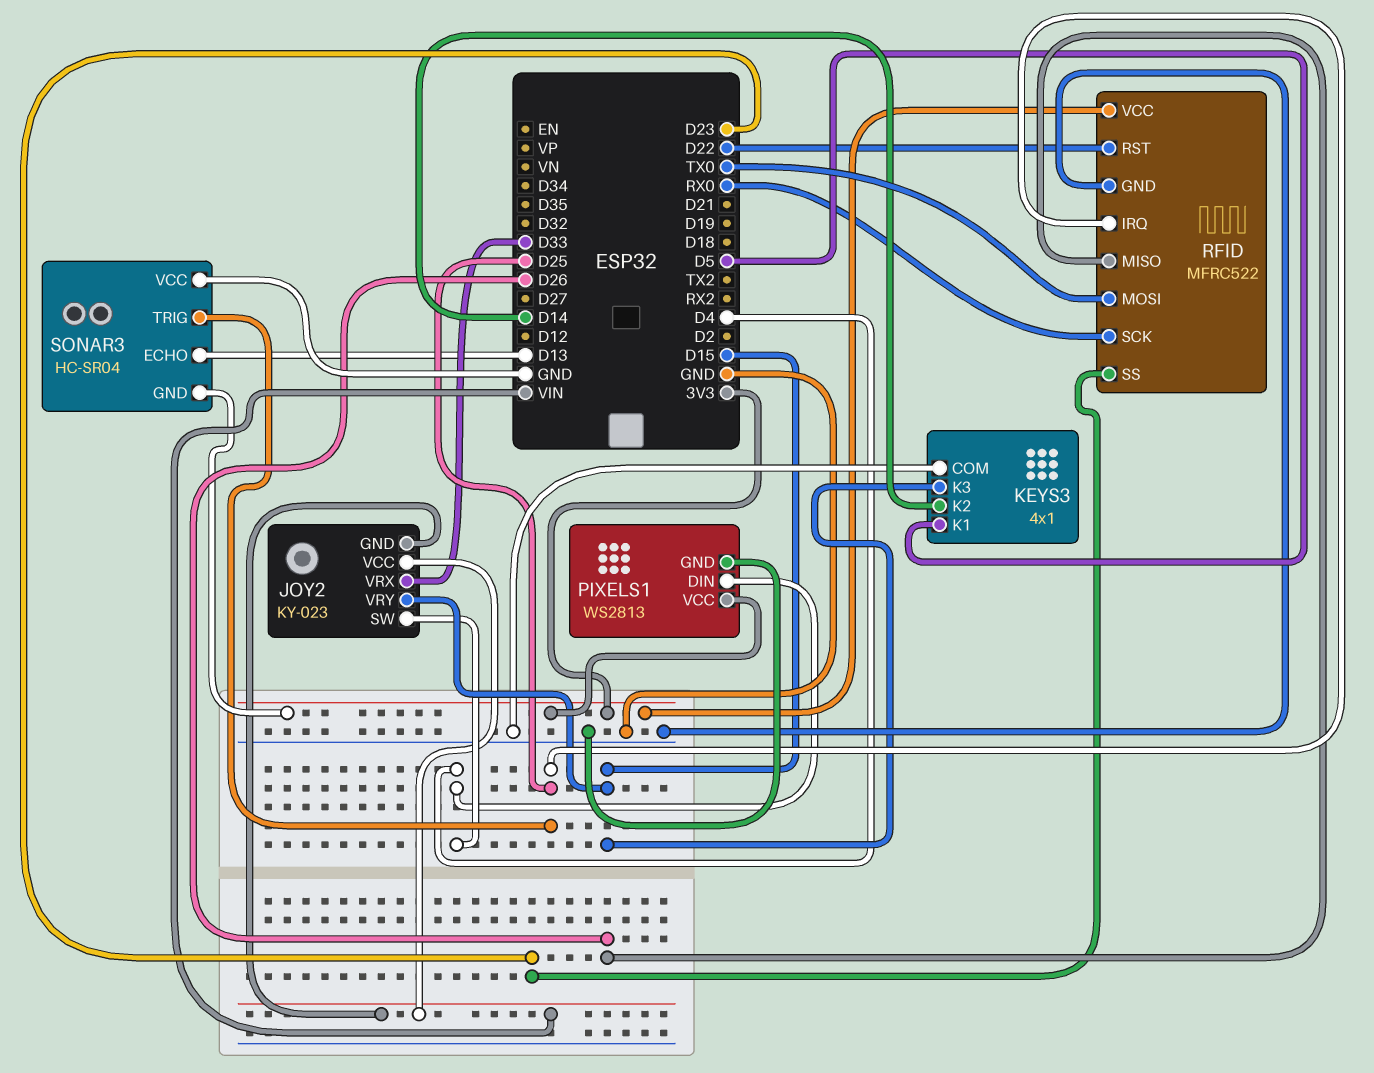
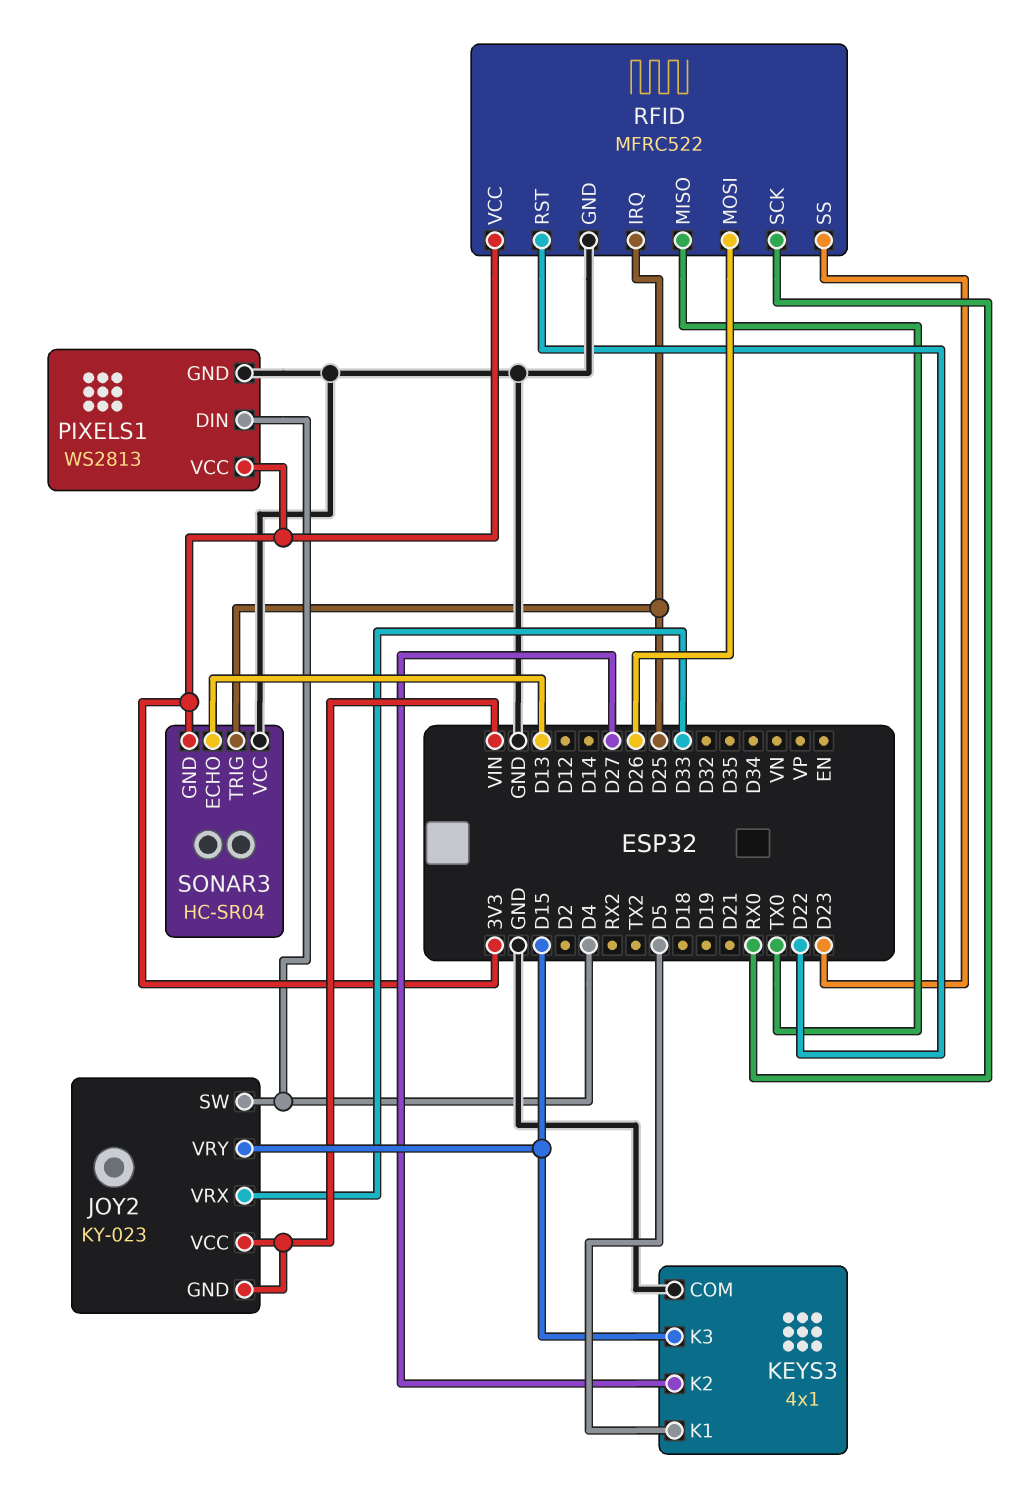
KEYS3 pin K2: D14 -> D27
RFID pin MISO: D26 -> TX0
RFID pin MOSI: TX0 -> D26

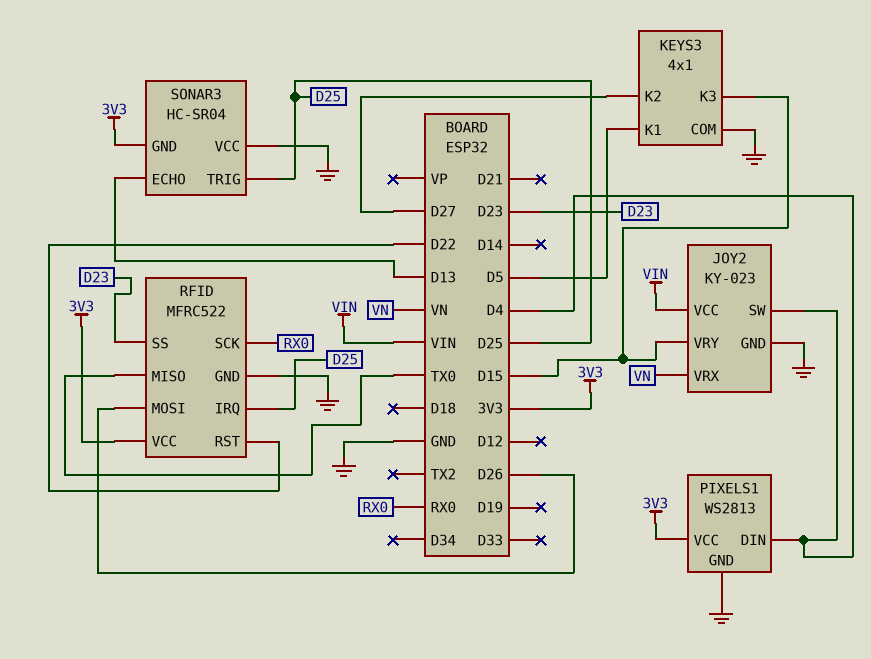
JOY2 pin GND: VIN -> GND
JOY2 pin VRX: D33 -> VN

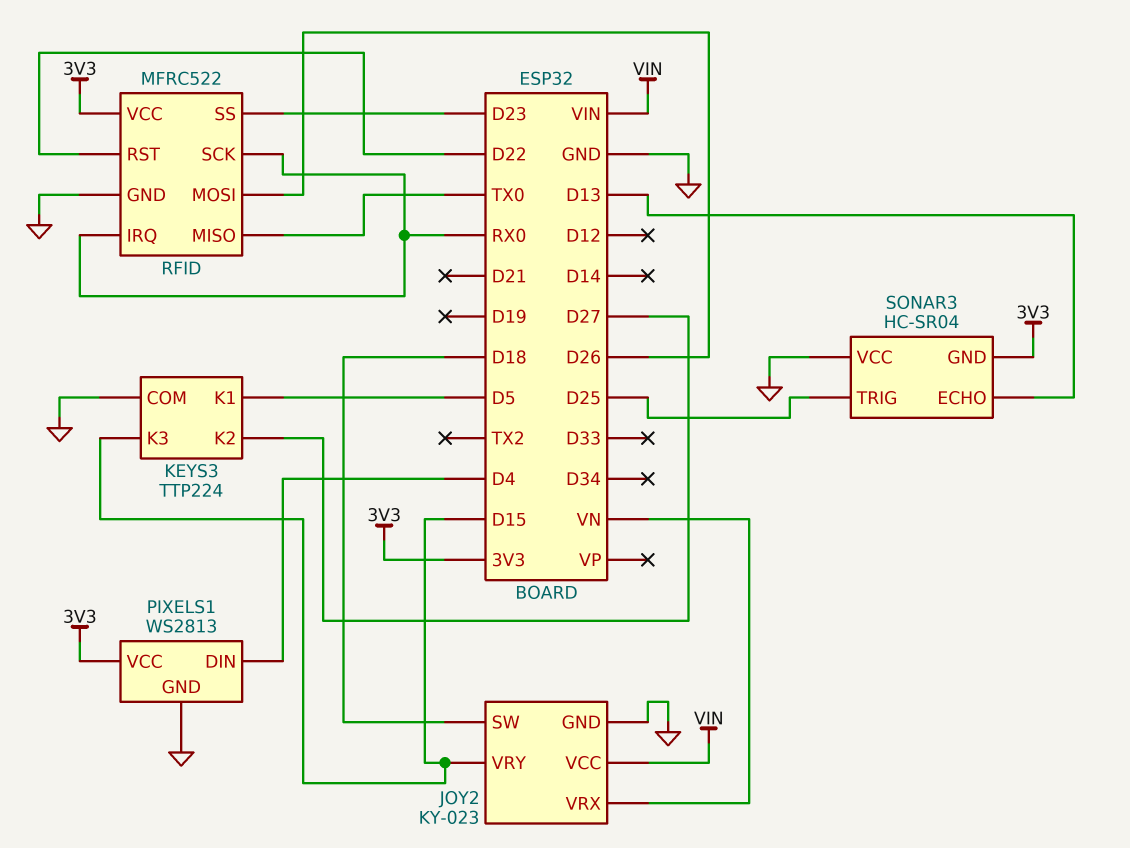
JOY2 pin SW: D4 -> D18
KEYS3: 4x1 -> TTP224
RFID pin IRQ: D25 -> RX0

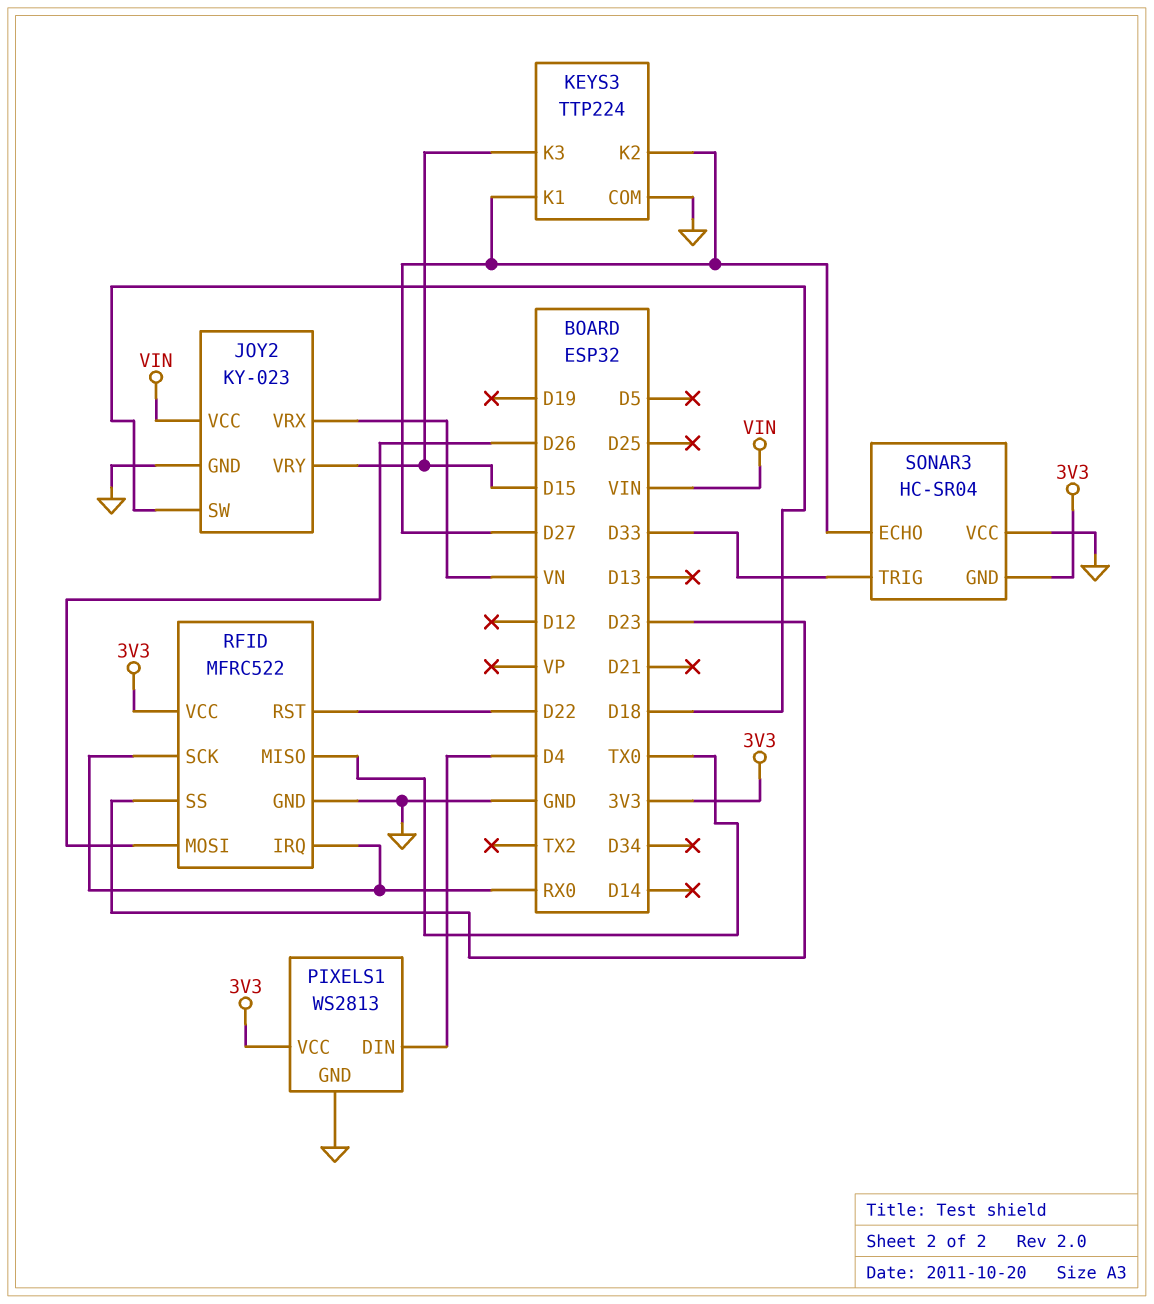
KEYS3 pin K1: D5 -> D27
SONAR3 pin ECHO: D13 -> D27
SONAR3 pin TRIG: D25 -> D33

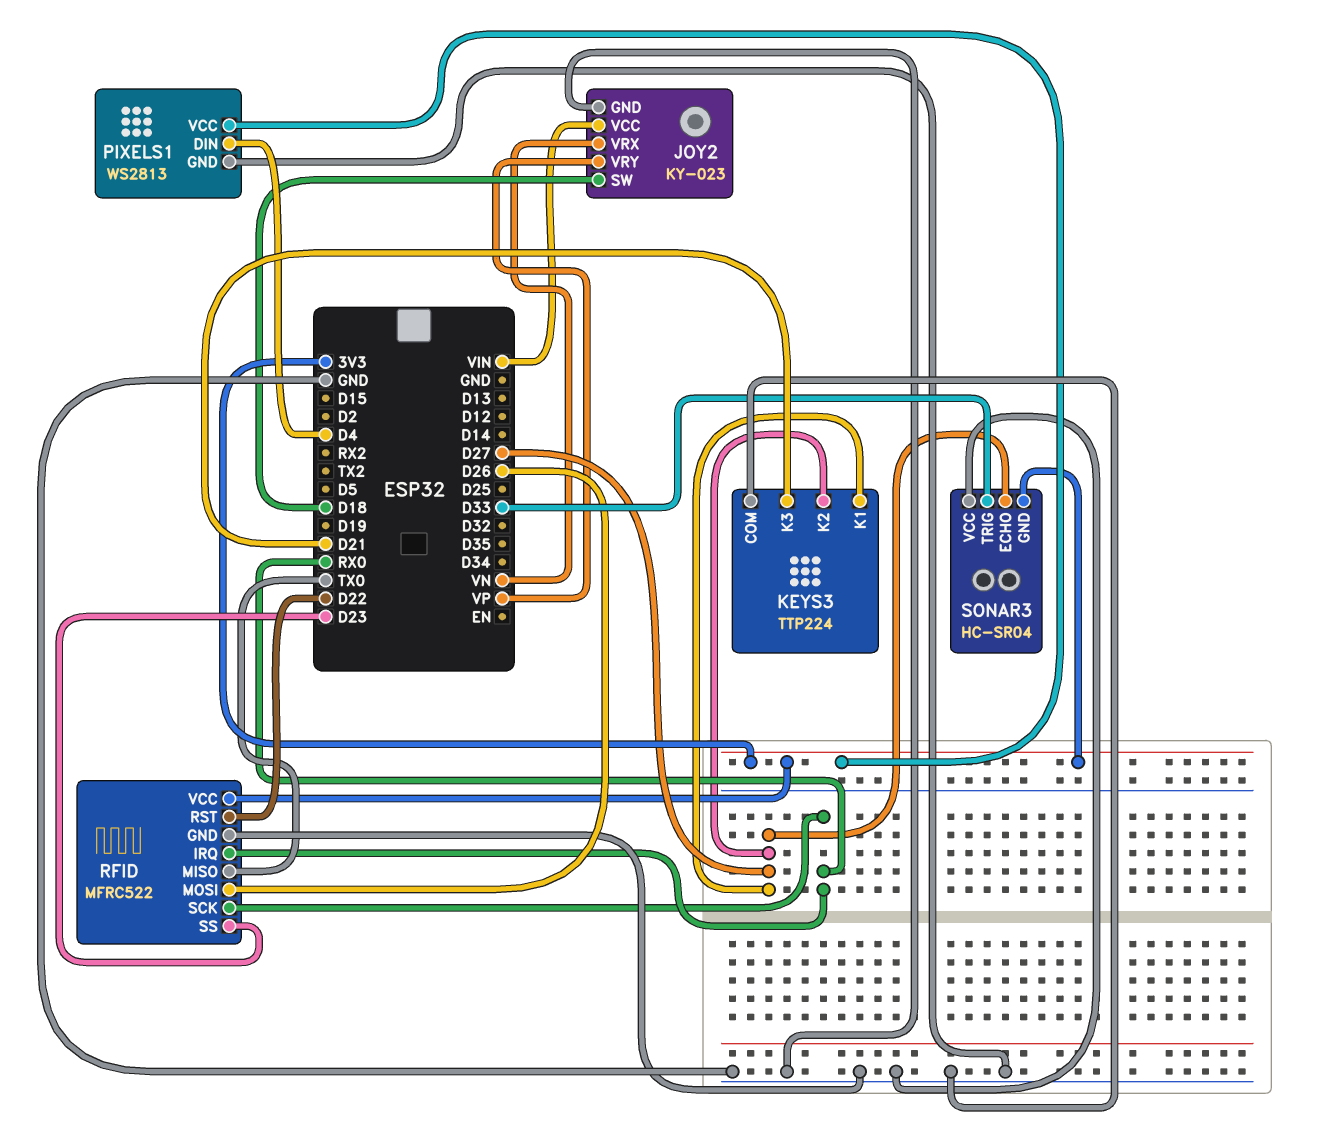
JOY2 pin VRY: D15 -> VP
KEYS3 pin K3: D15 -> D21

